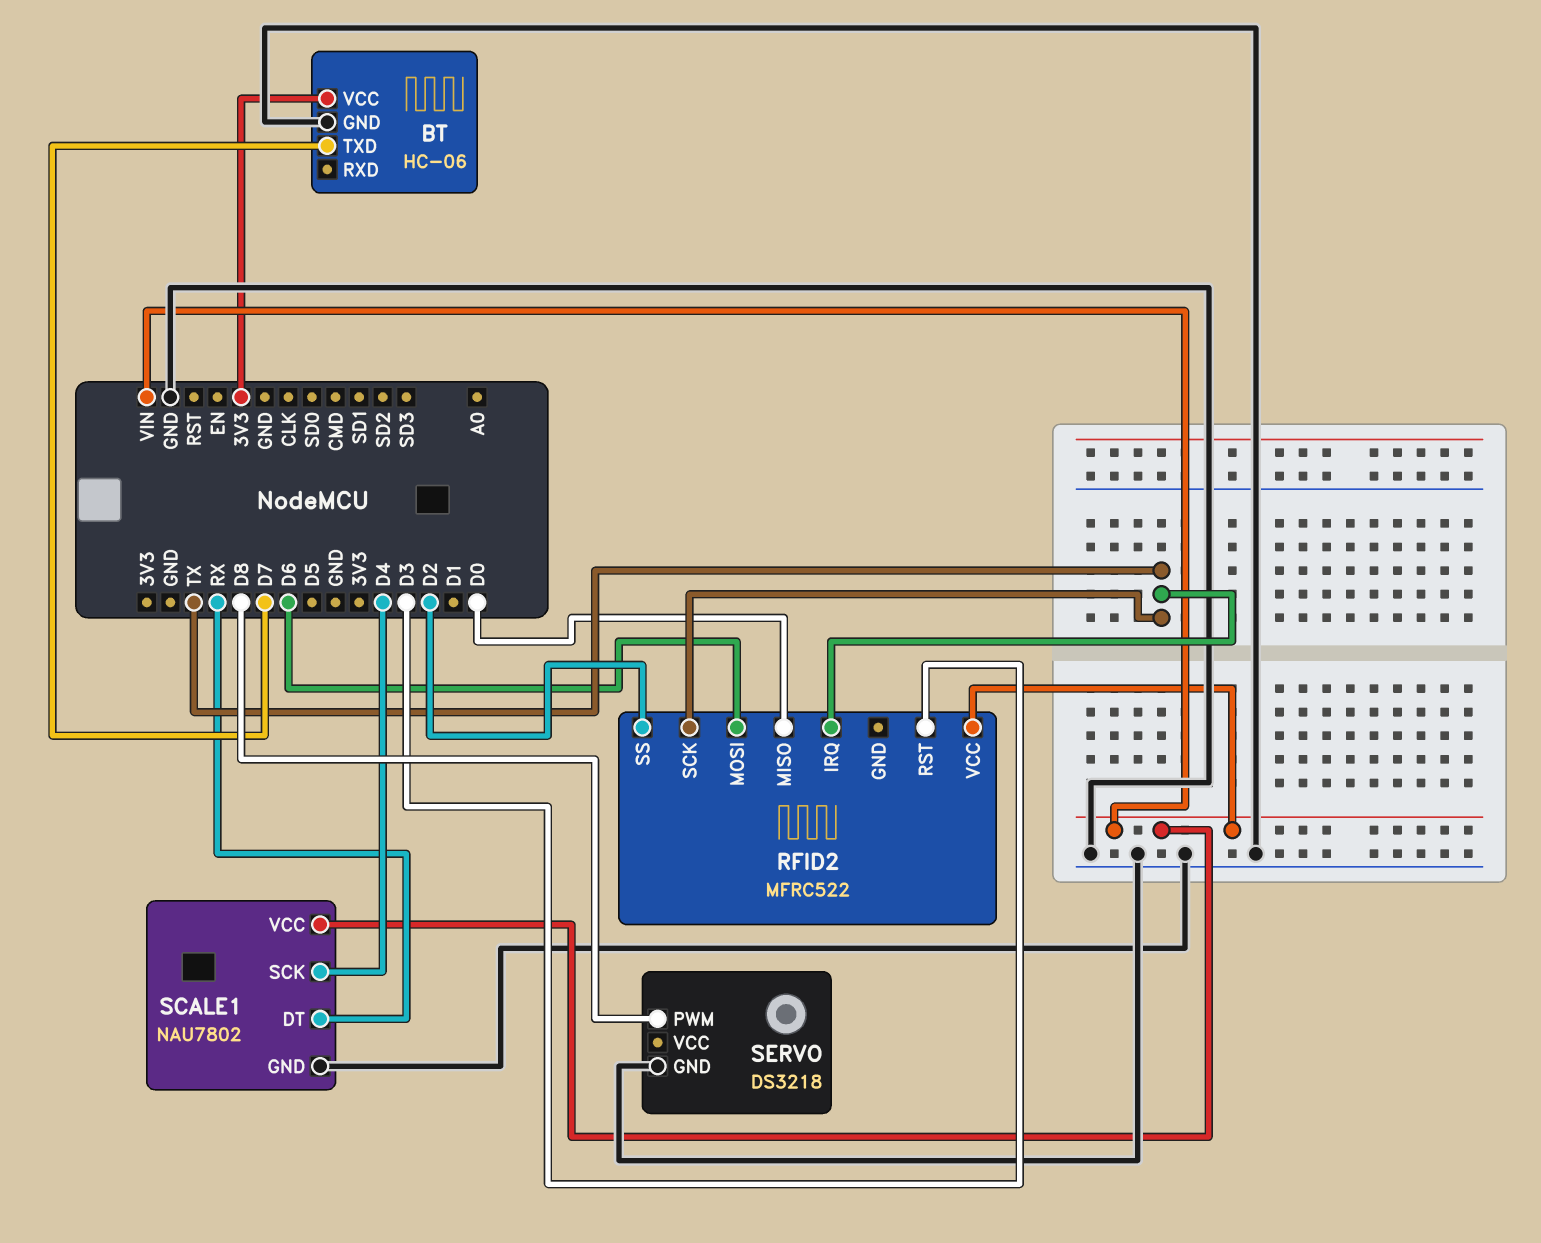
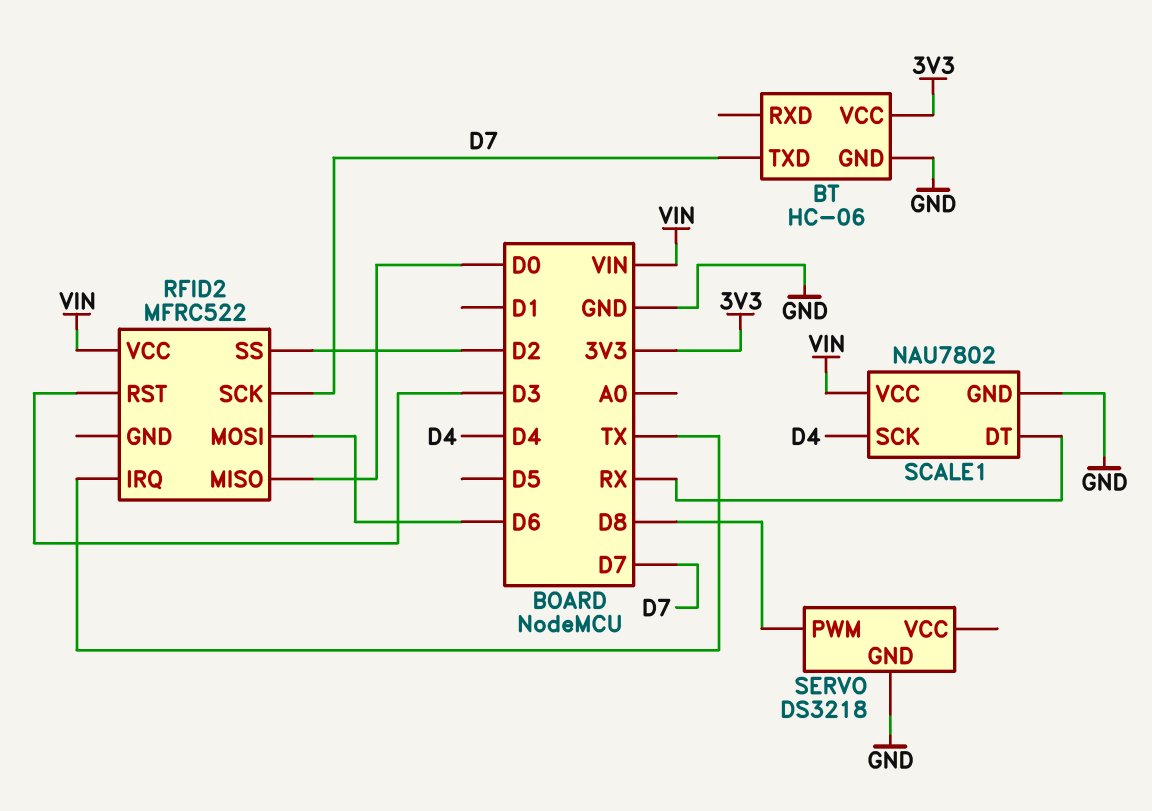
RFID2 pin SCK: TX -> D7

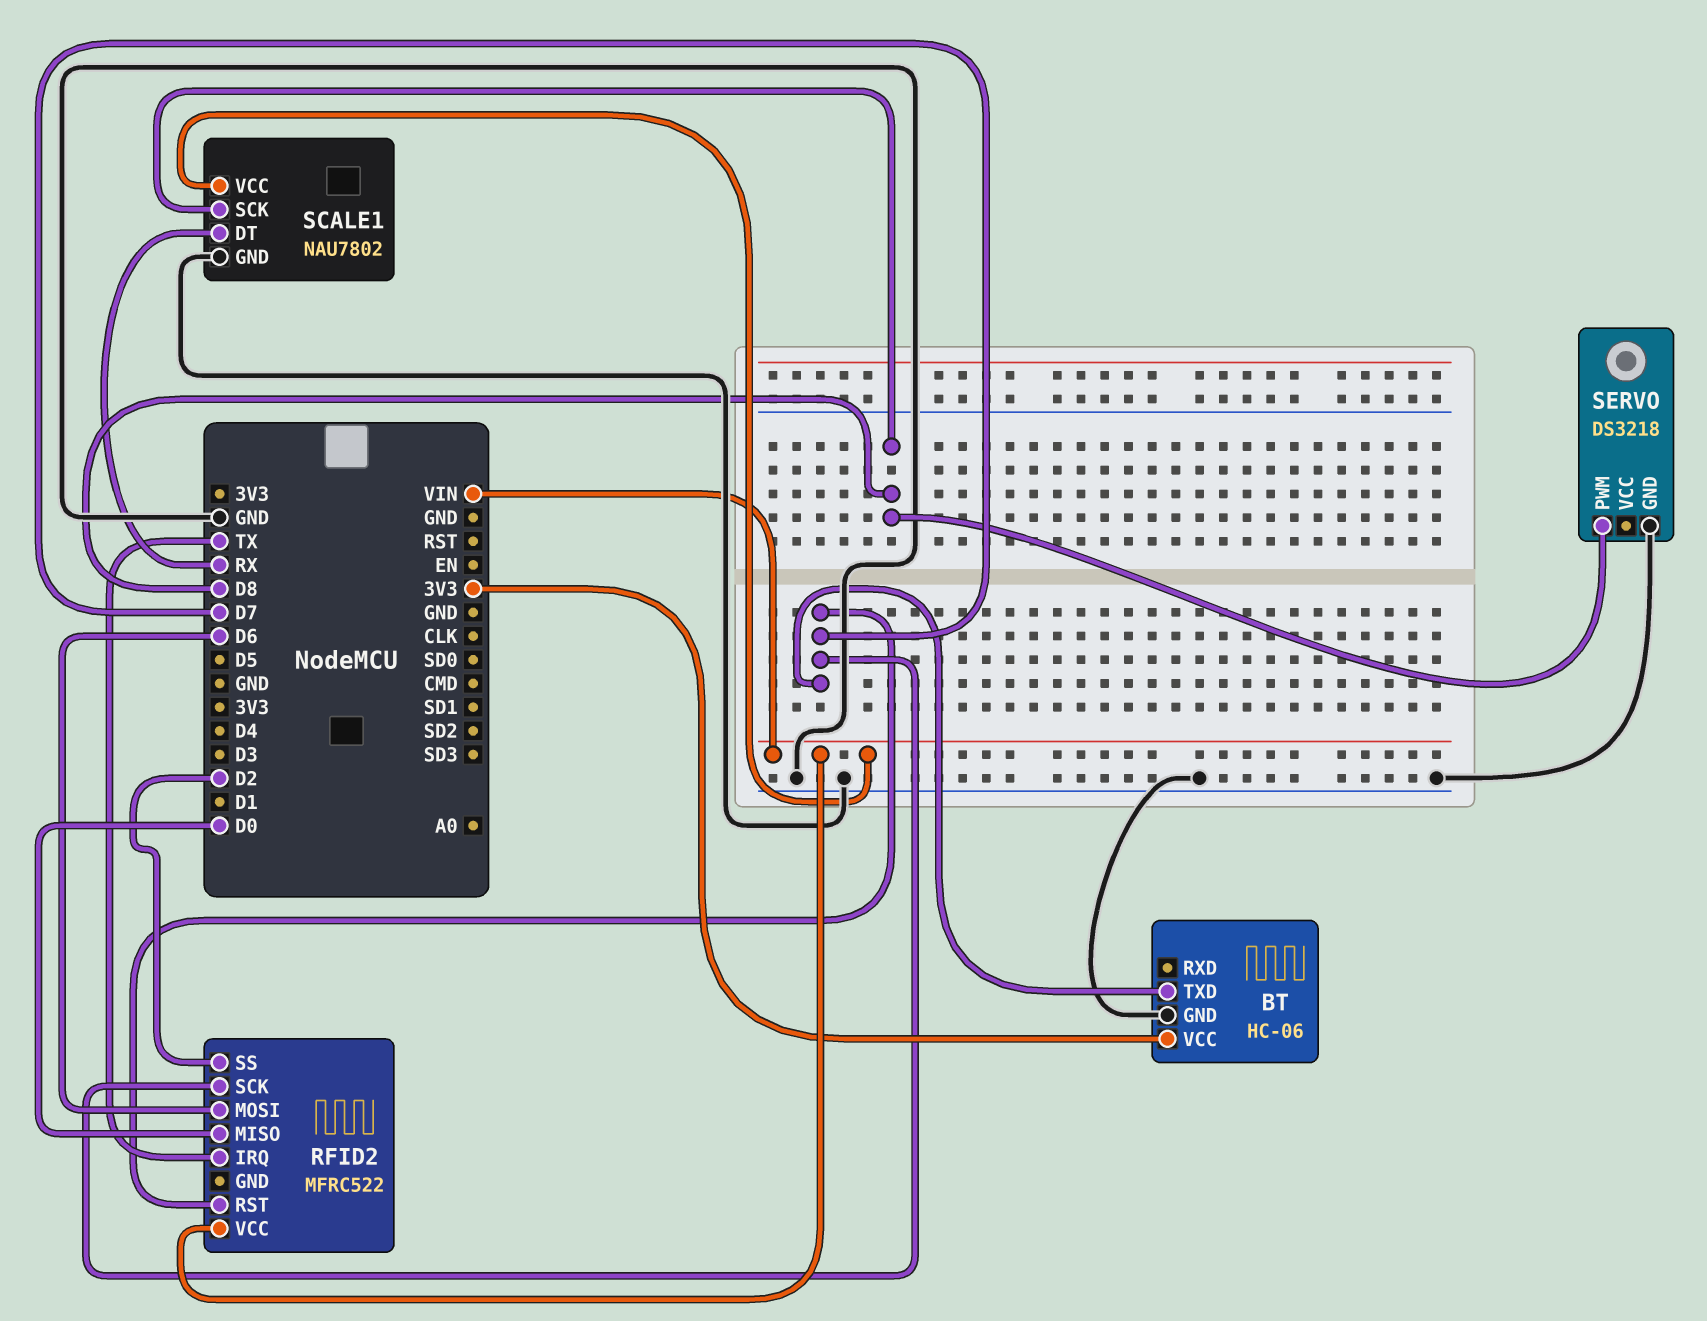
RFID2 pin RST: D3 -> D7
SCALE1 pin SCK: D4 -> D8

